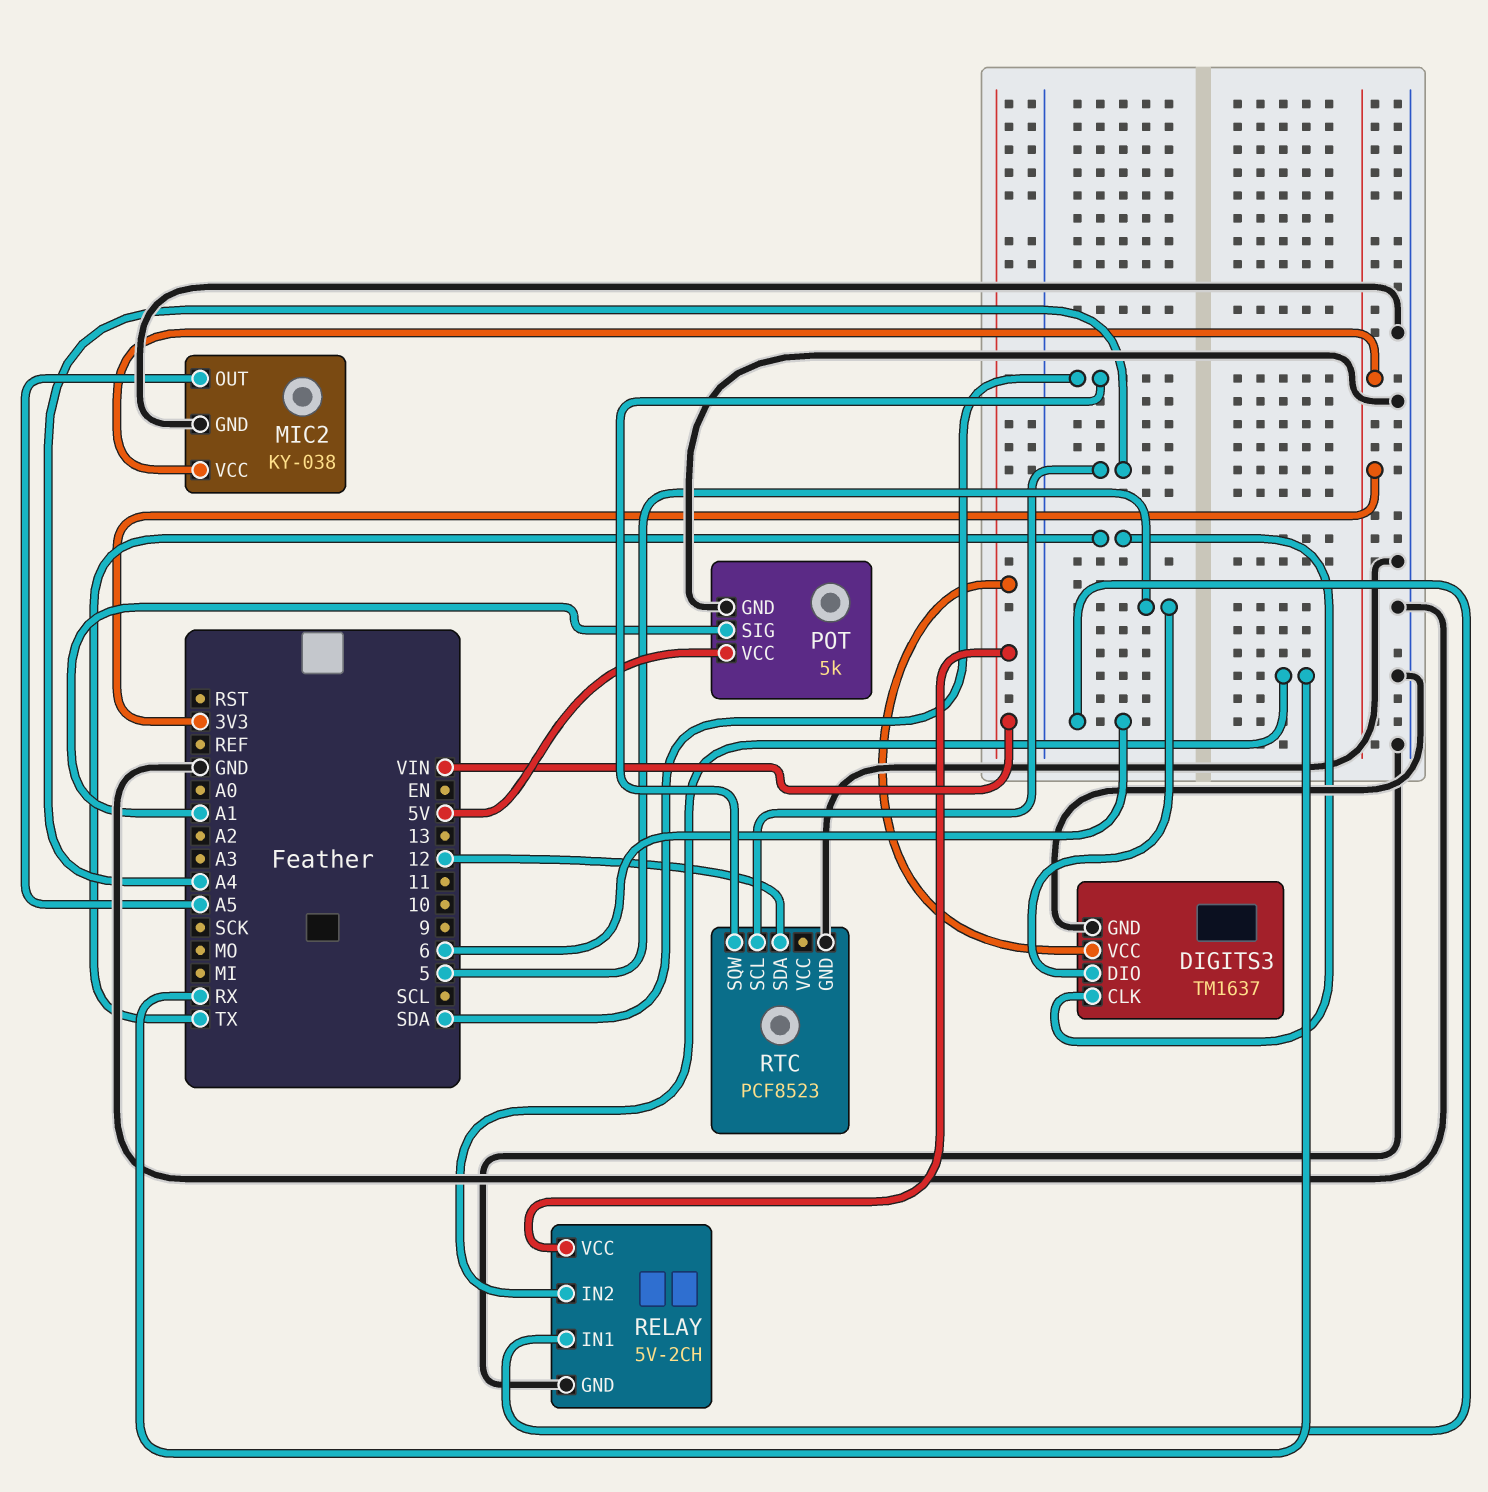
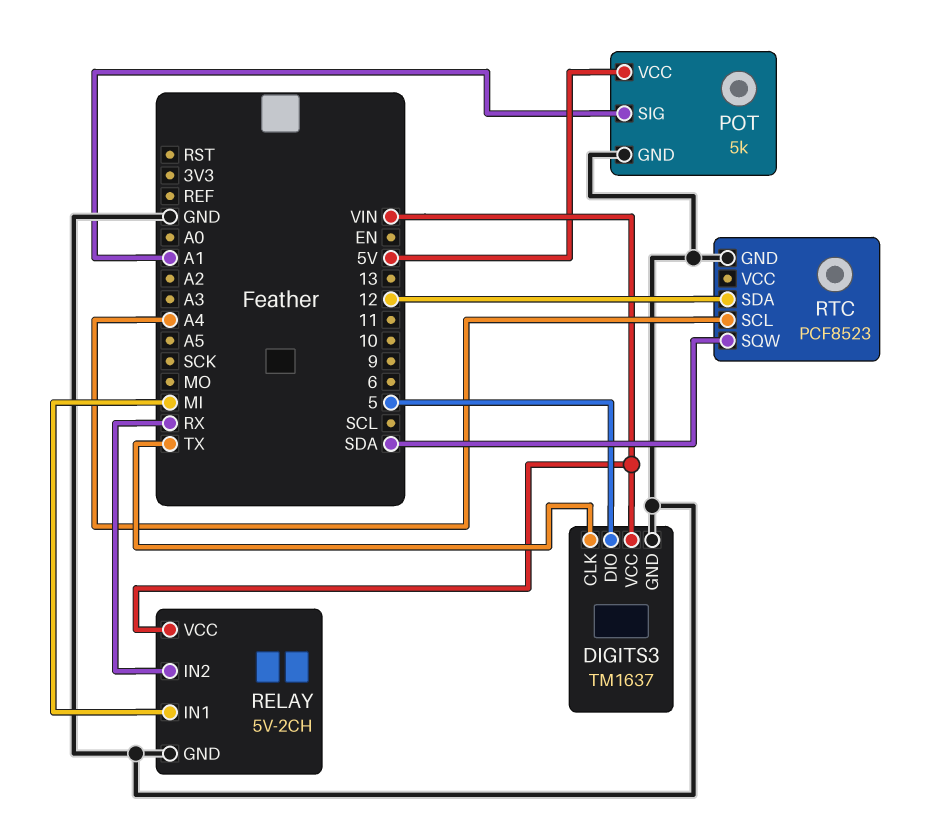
MIC2: KY-038 -> none
MIC2 pin GND: GND -> none
MIC2 pin OUT: A5 -> none
MIC2 pin VCC: 3V3 -> none
RELAY pin IN1: 6 -> MI

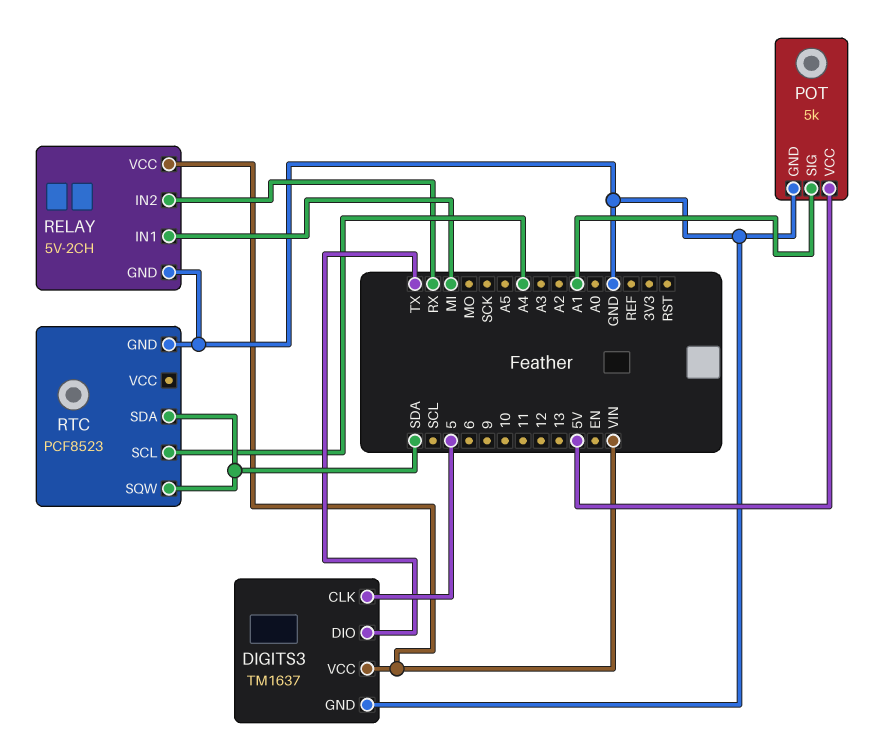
DIGITS3 pin CLK: TX -> 5
DIGITS3 pin DIO: 5 -> TX
RTC pin SDA: 12 -> SDA

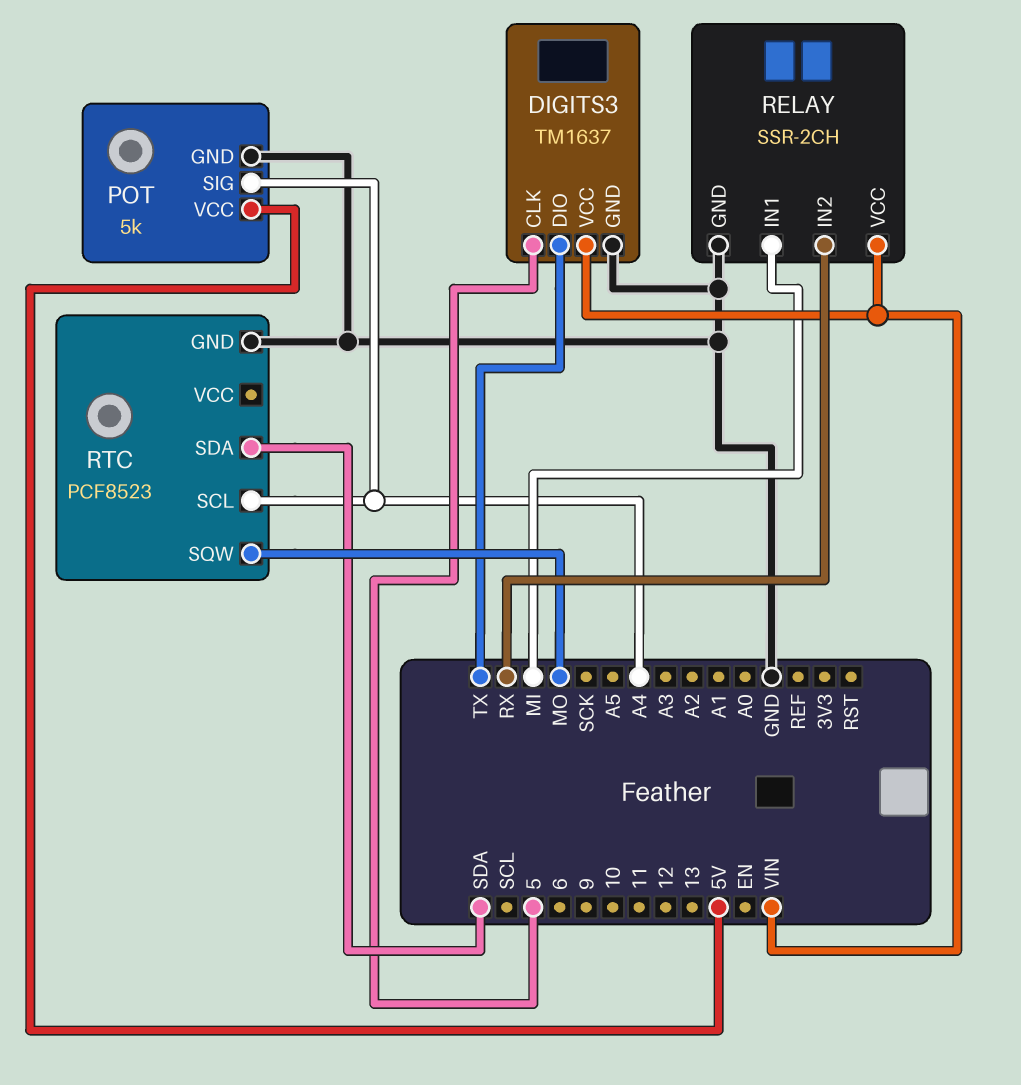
POT pin SIG: A1 -> A4
RELAY: 5V-2CH -> SSR-2CH
RTC pin SQW: SDA -> MO

